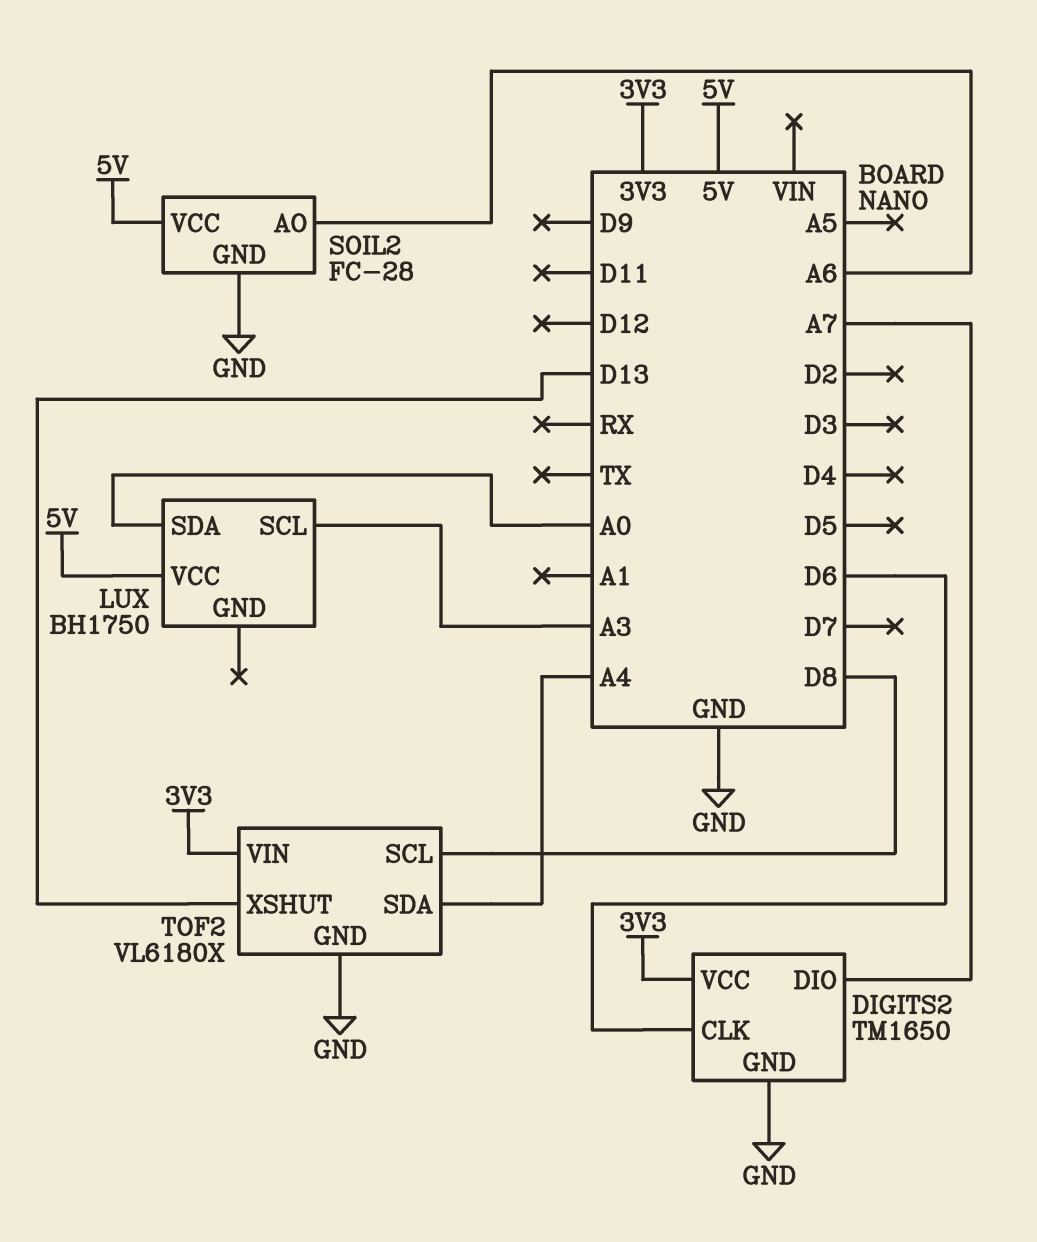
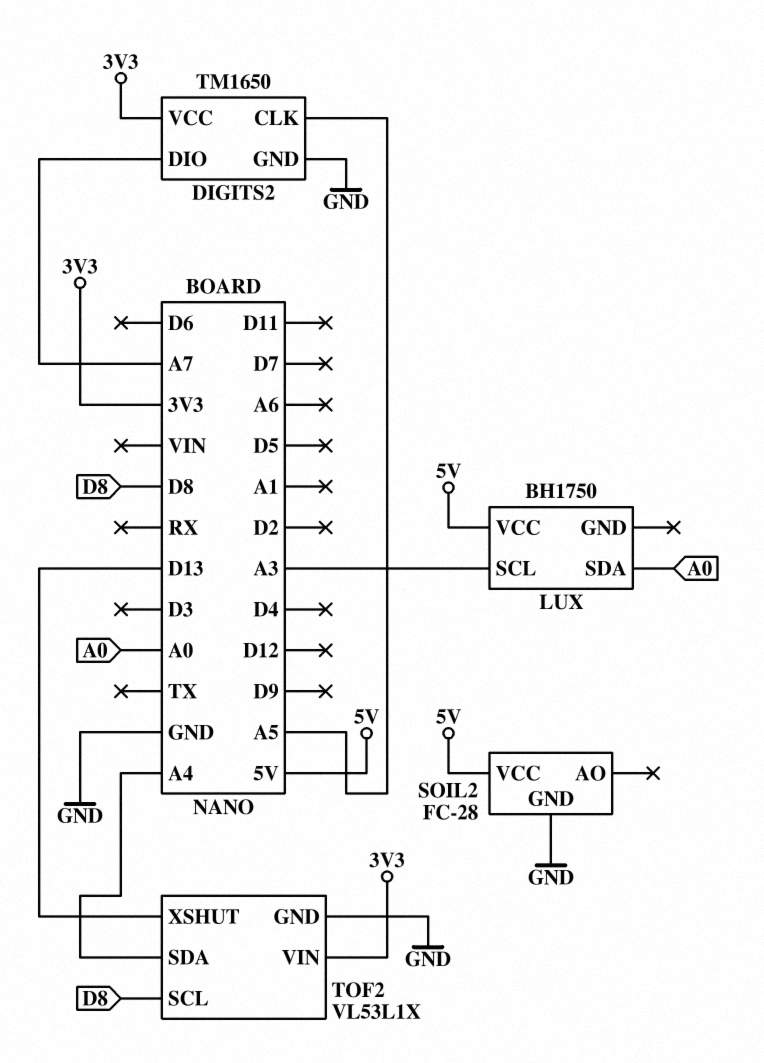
DIGITS2 pin CLK: D6 -> A5
SOIL2 pin AO: A6 -> none
TOF2: VL6180X -> VL53L1X

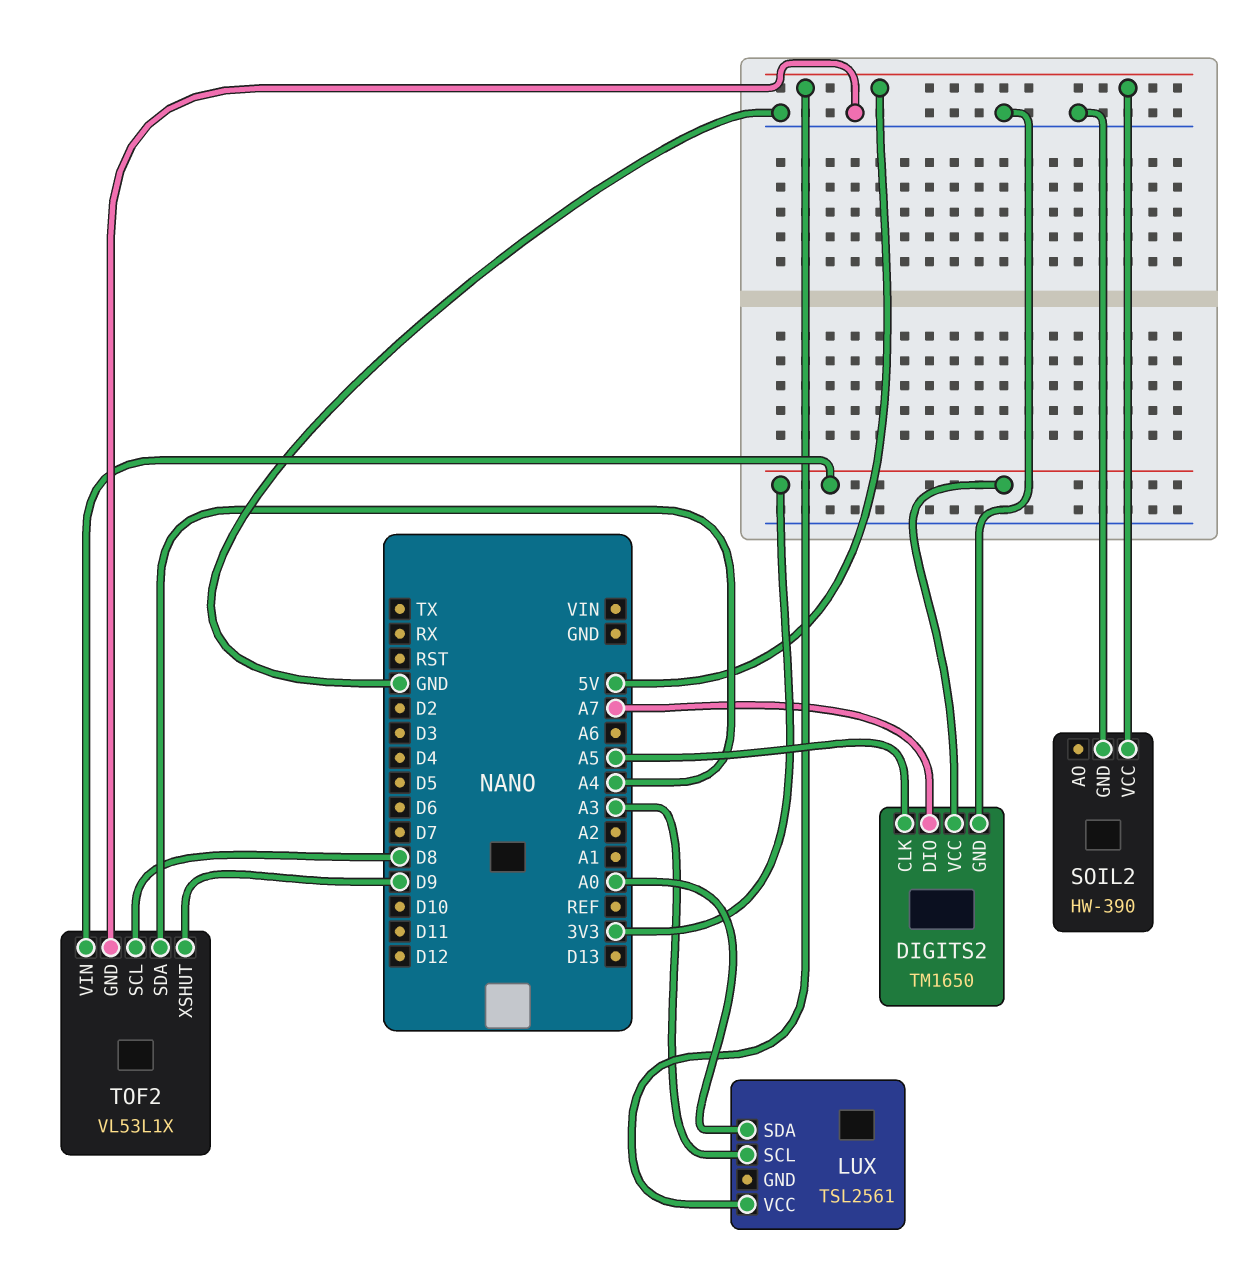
LUX: BH1750 -> TSL2561
SOIL2: FC-28 -> HW-390
TOF2 pin XSHUT: D13 -> D9

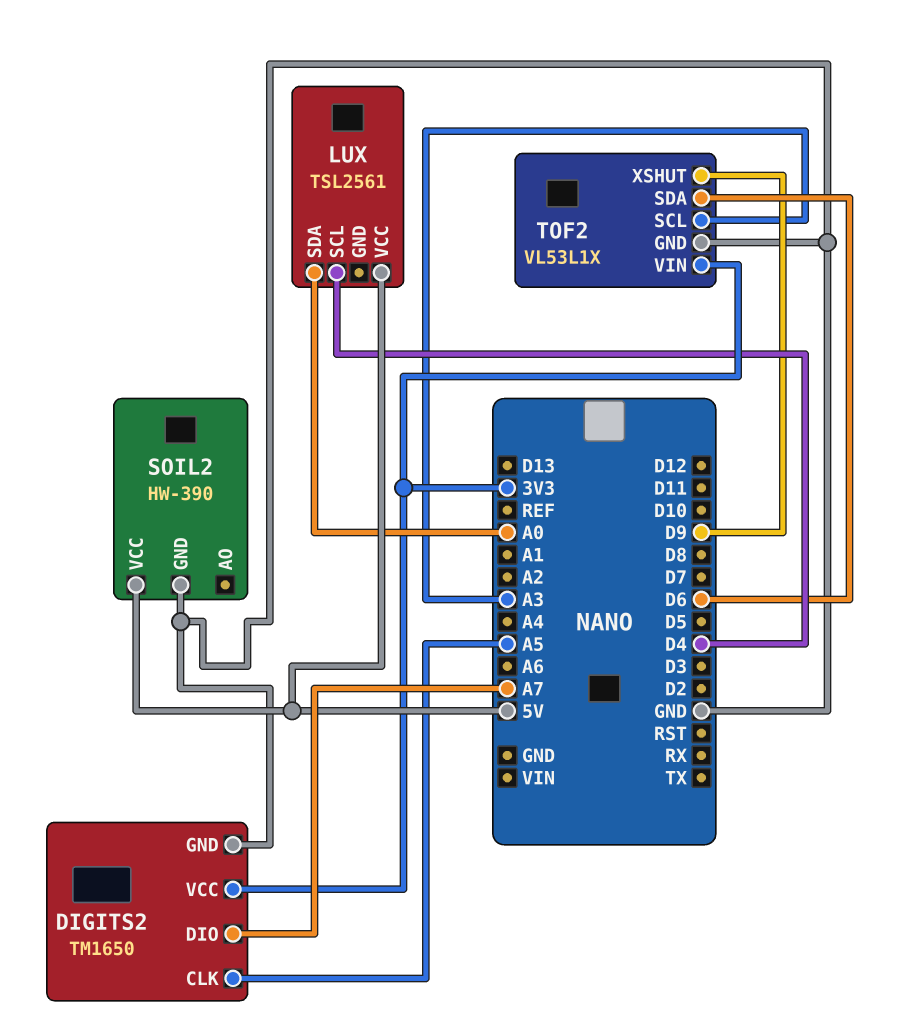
LUX pin SCL: A3 -> D4
TOF2 pin SCL: D8 -> A3
TOF2 pin SDA: A4 -> D6

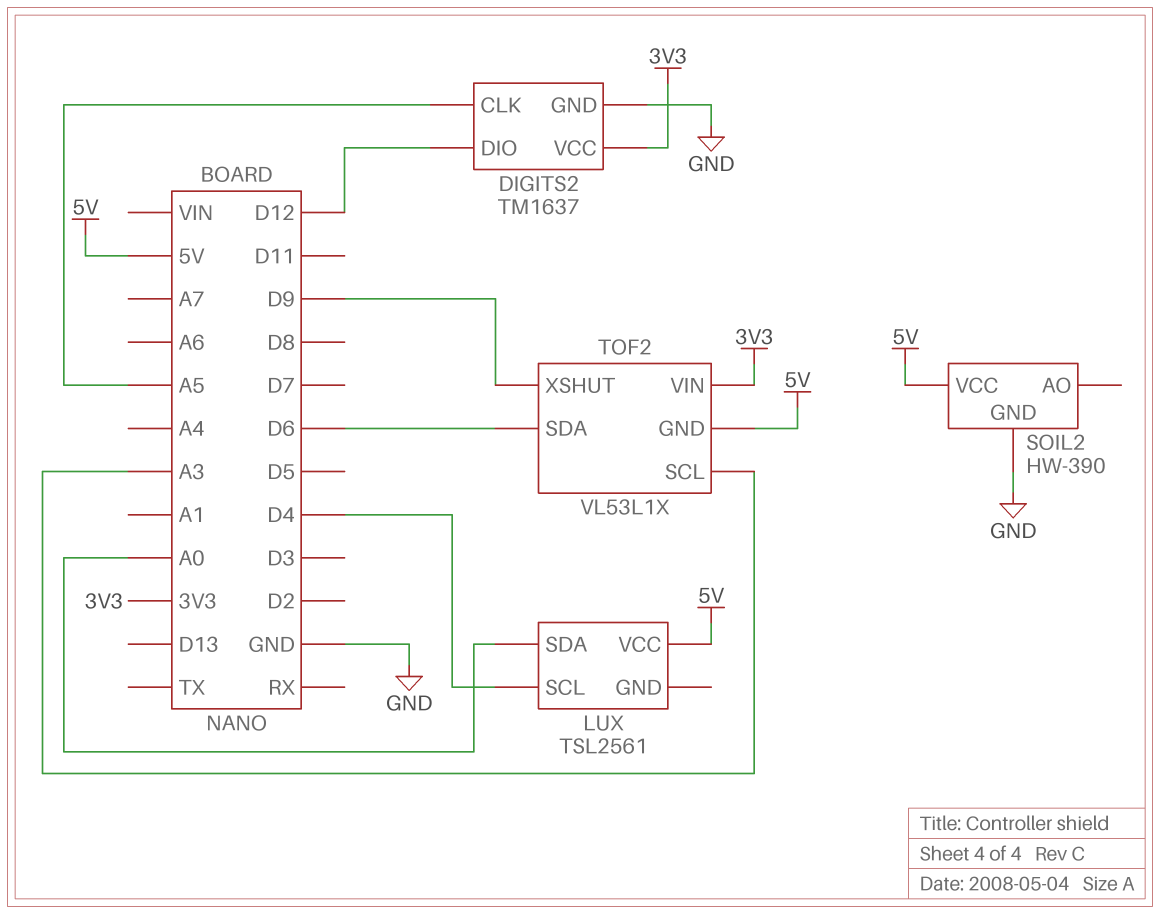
DIGITS2: TM1650 -> TM1637
DIGITS2 pin DIO: A7 -> D12
TOF2 pin GND: GND -> 5V

